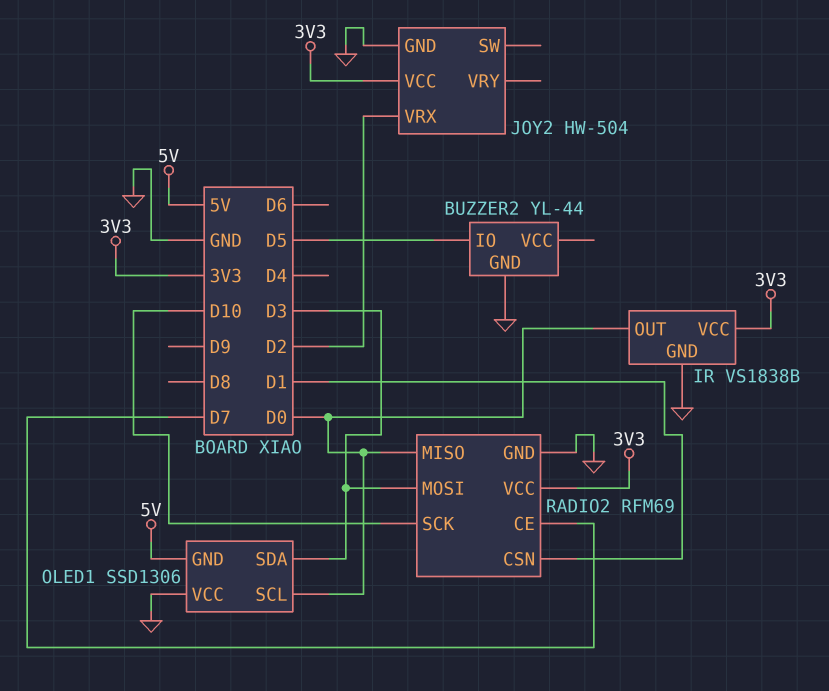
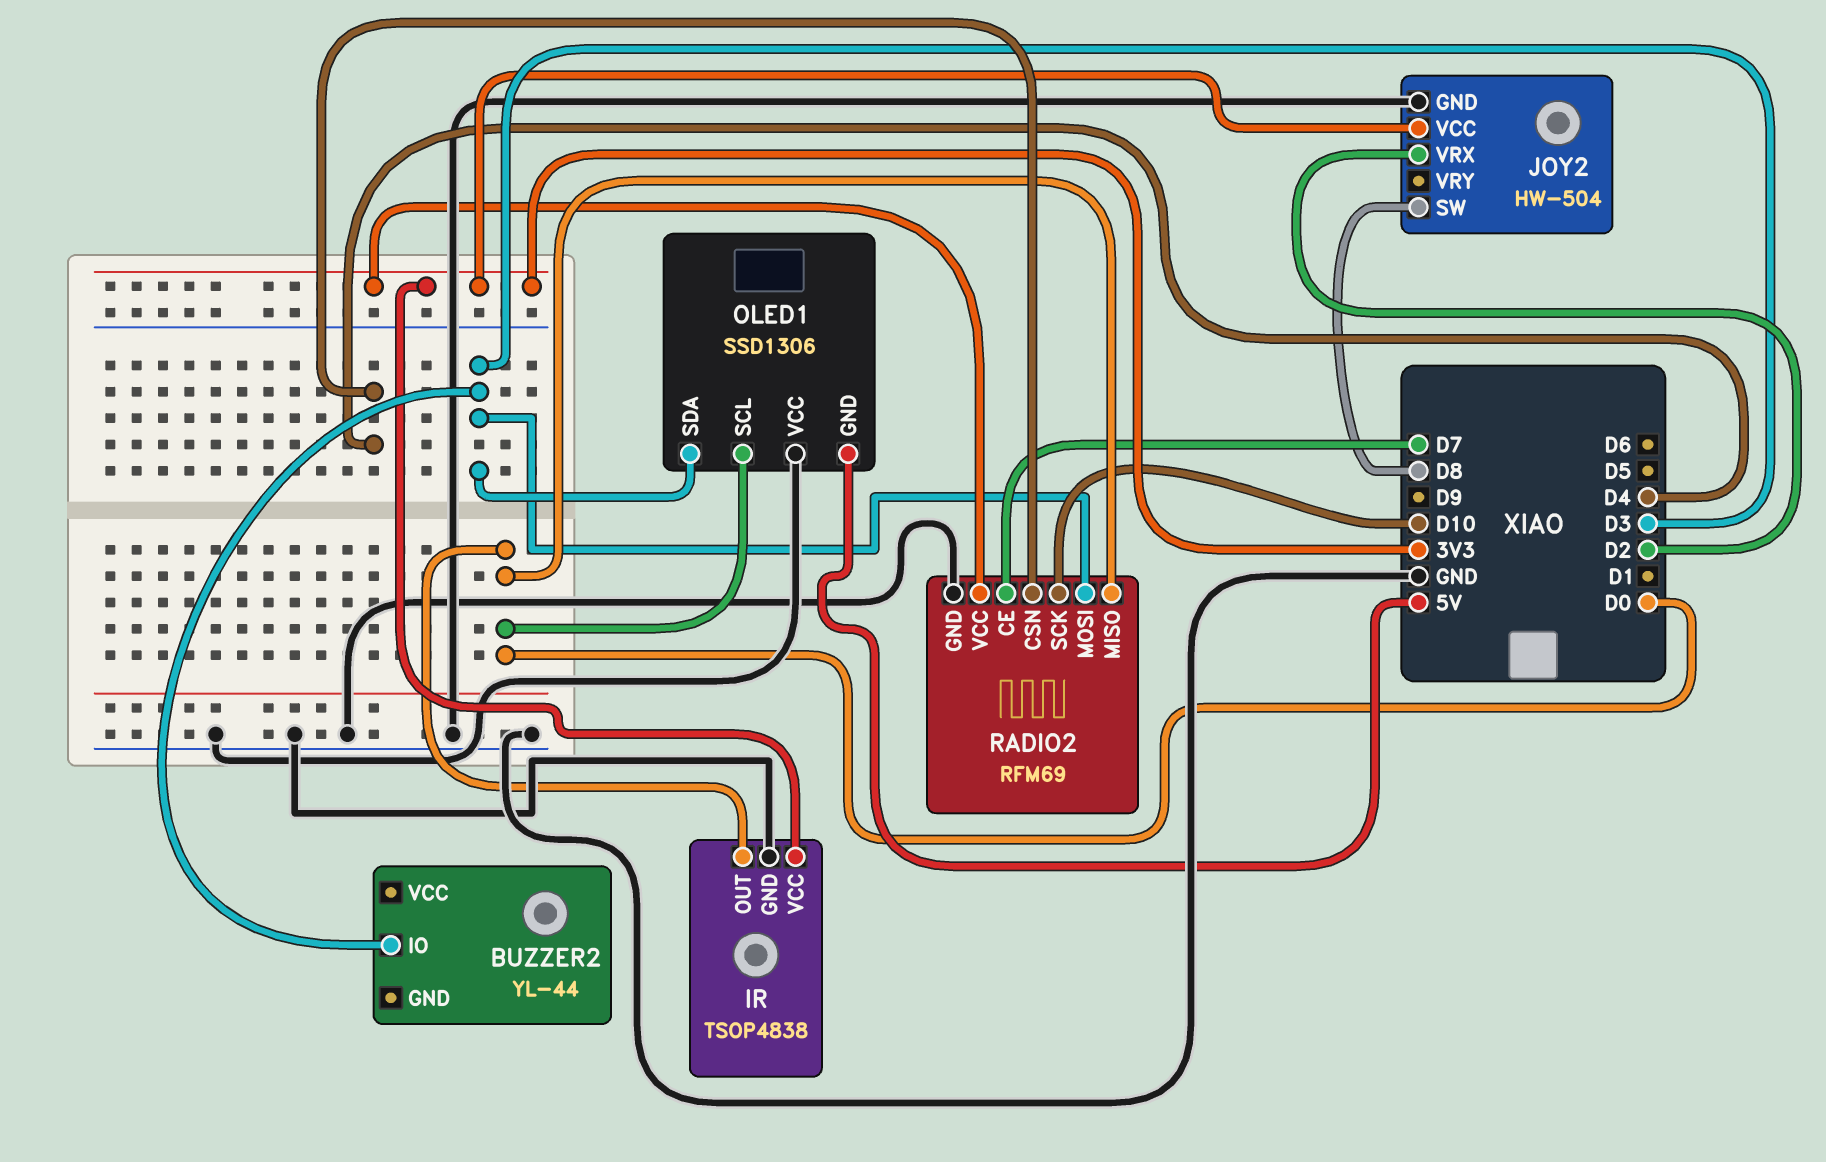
BUZZER2 pin GND: GND -> none
BUZZER2 pin IO: D5 -> D3
IR: VS1838B -> TSOP4838
JOY2 pin SW: none -> D8
RADIO2 pin CSN: D1 -> D4

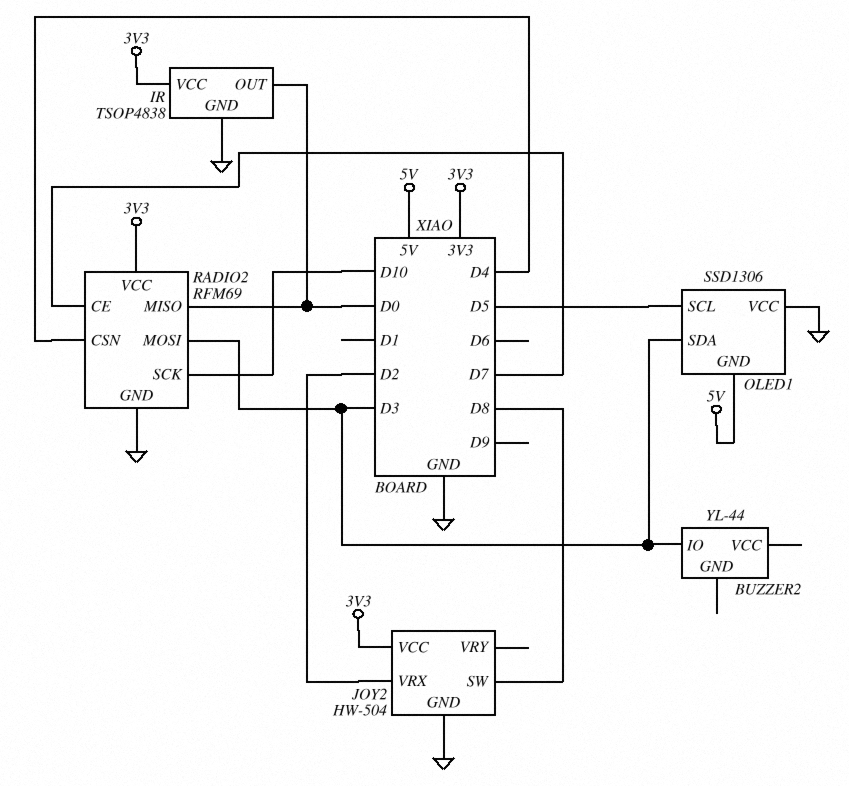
OLED1 pin SCL: D0 -> D5

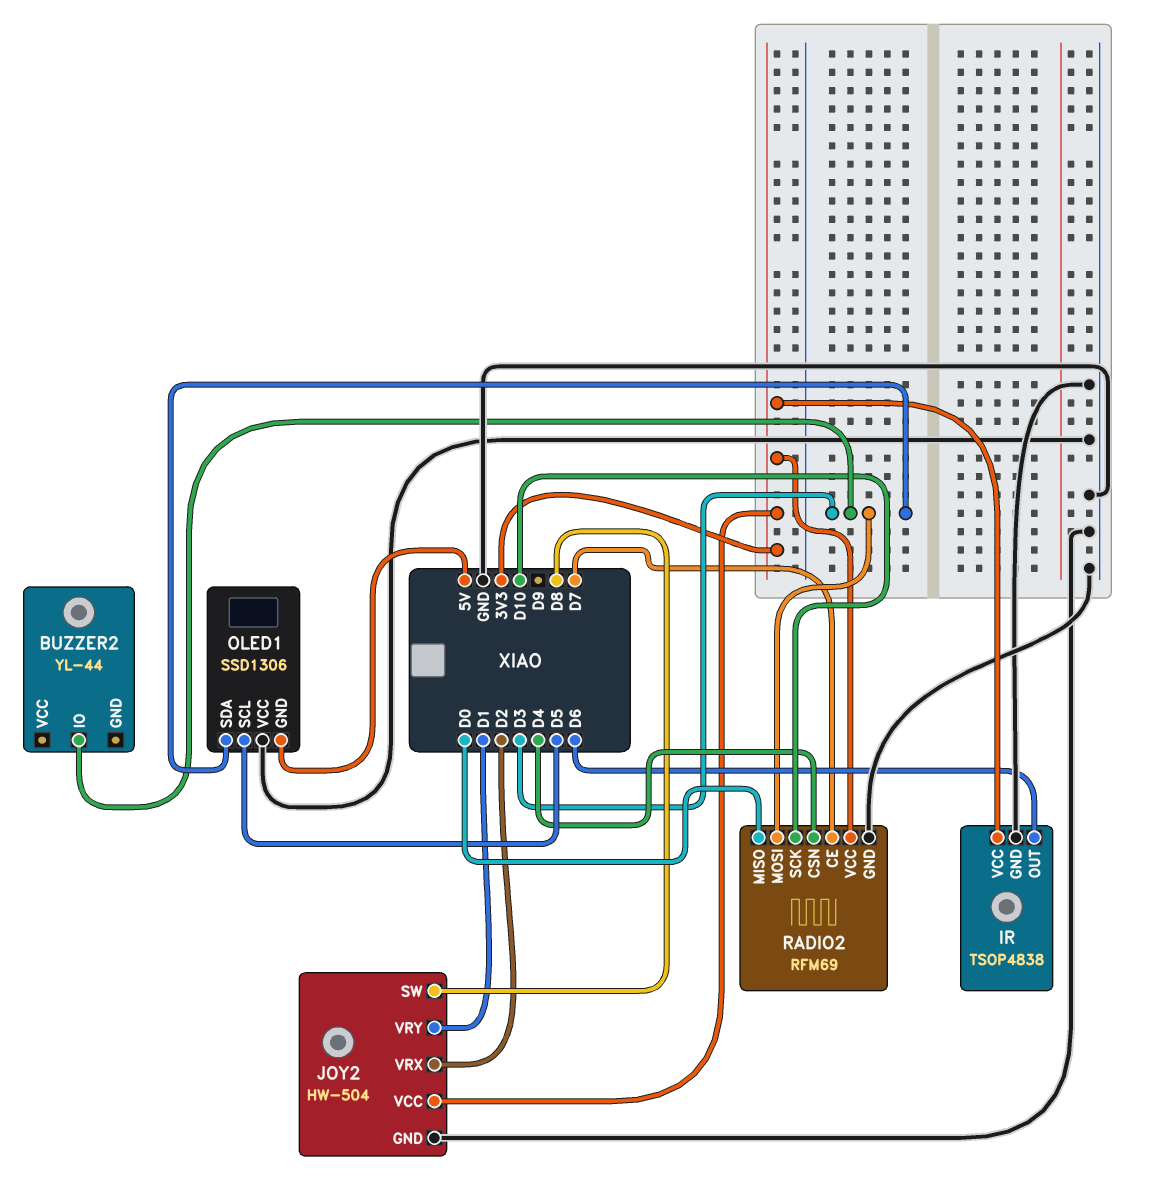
IR pin OUT: D0 -> D6
JOY2 pin VRY: none -> D1

